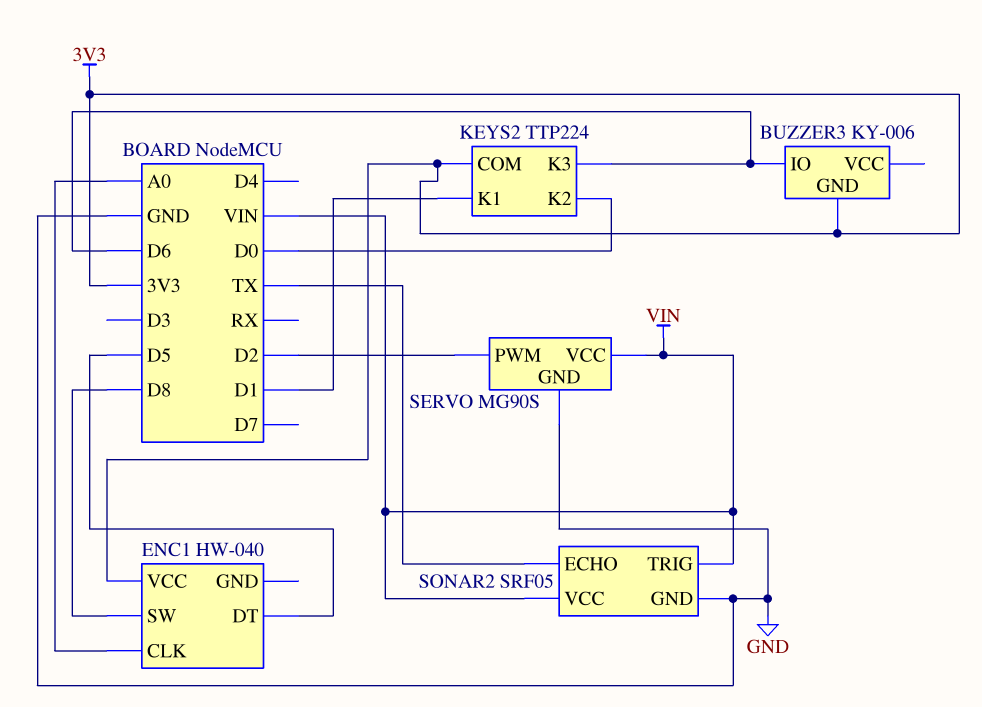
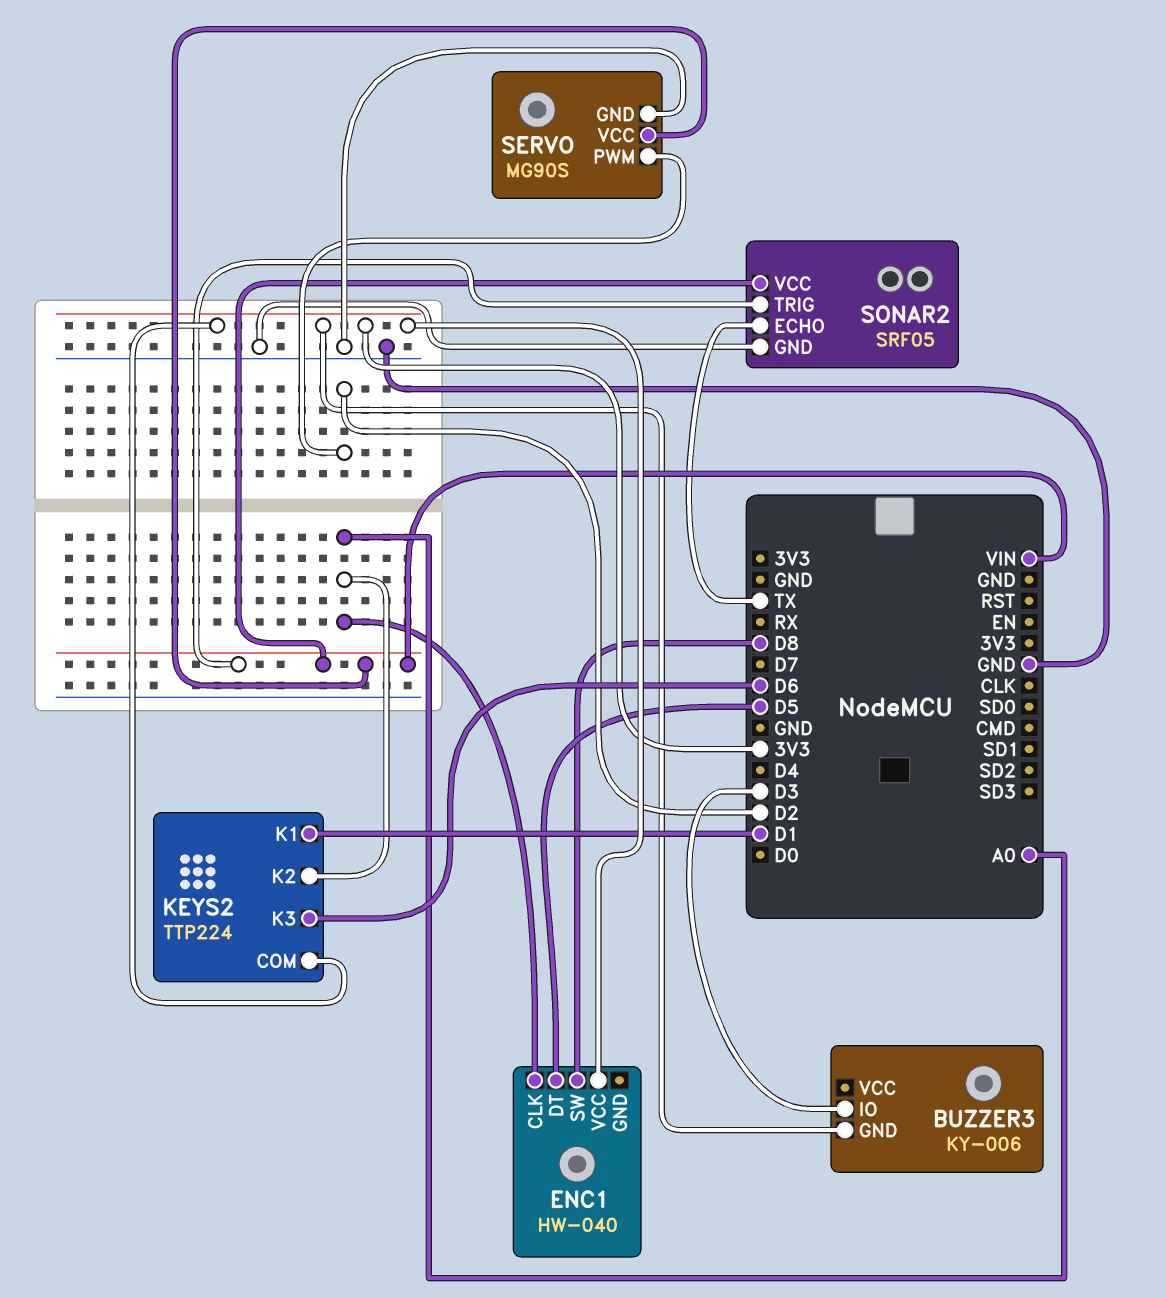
BUZZER3 pin IO: D6 -> D3
KEYS2 pin K2: D0 -> A0

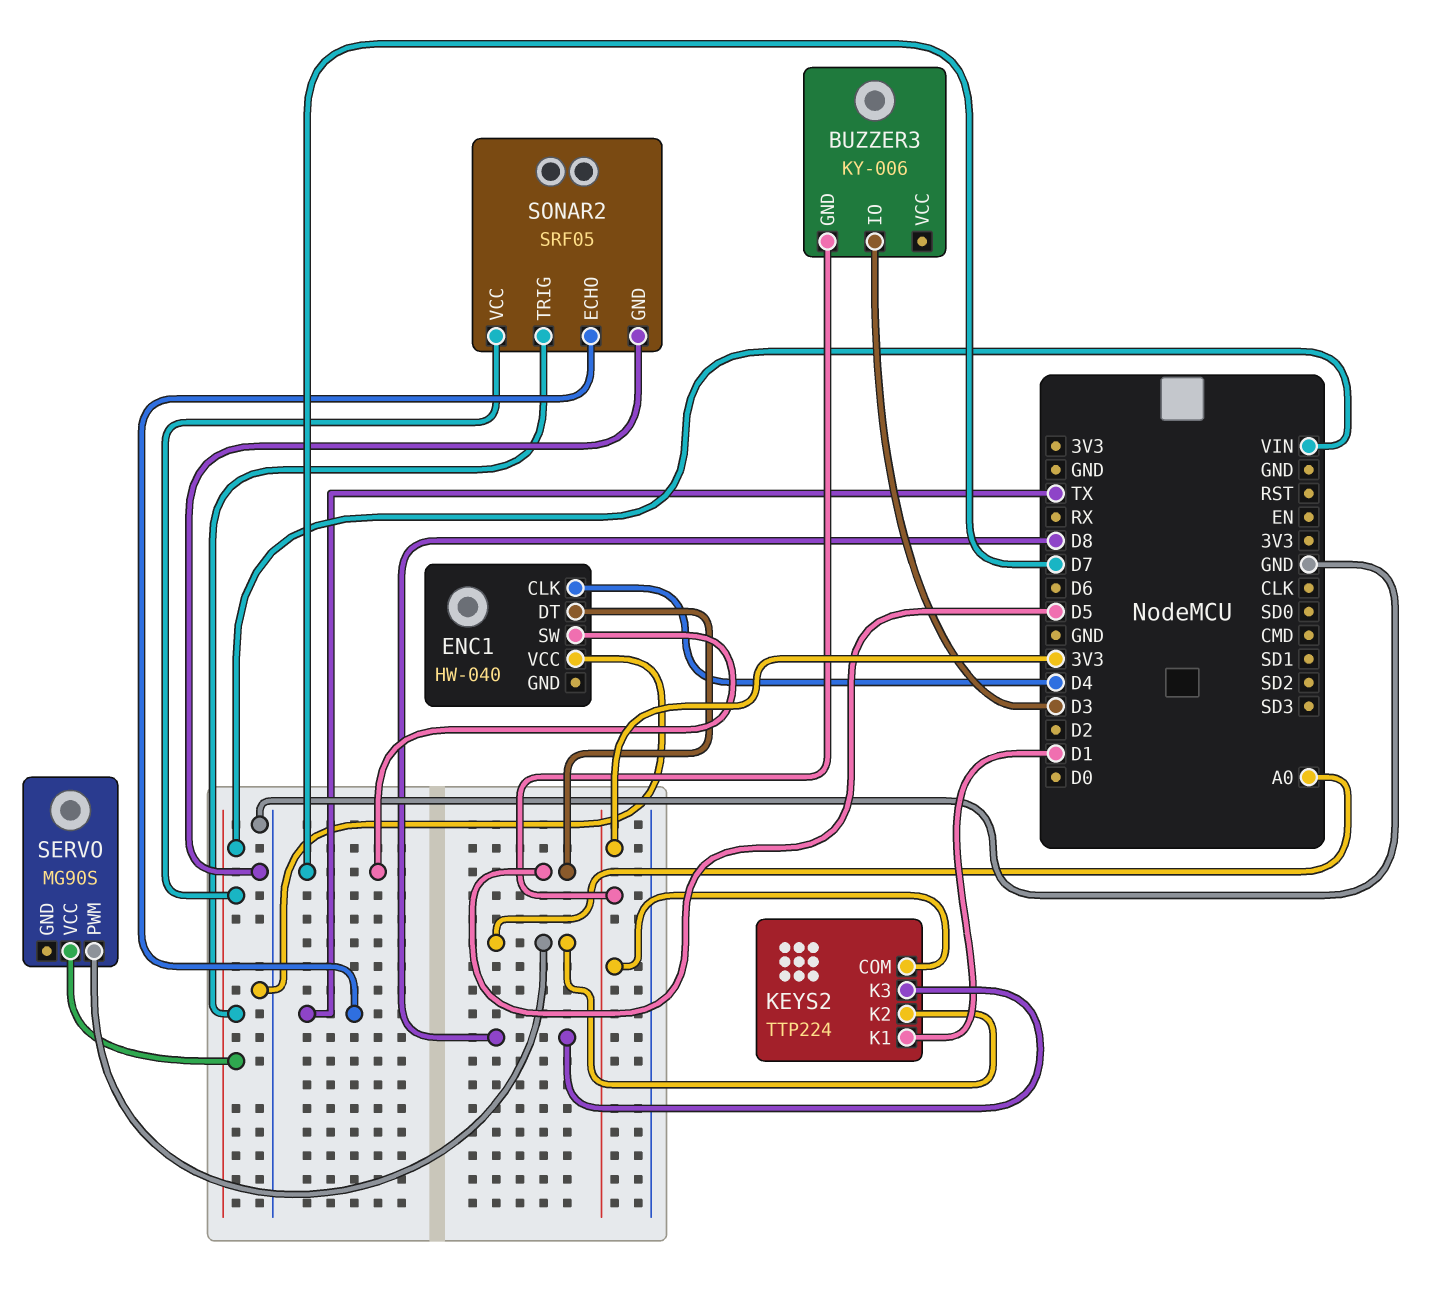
ENC1 pin CLK: A0 -> D4
ENC1 pin SW: D8 -> D7
ENC1 pin VCC: 3V3 -> GND
KEYS2 pin K3: D6 -> D8
SERVO pin GND: GND -> none
SERVO pin PWM: D2 -> A0

